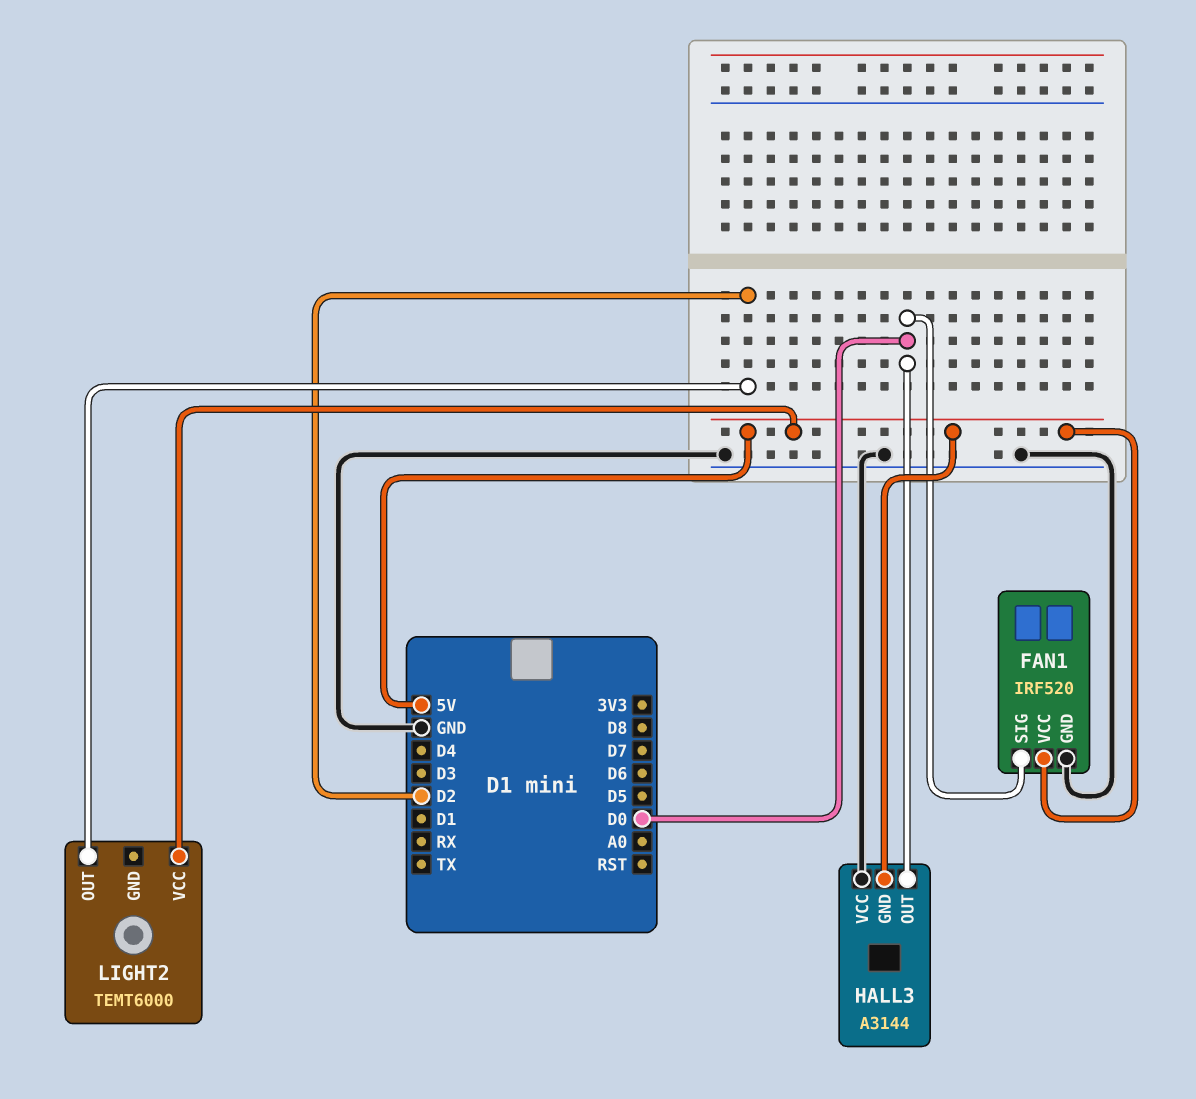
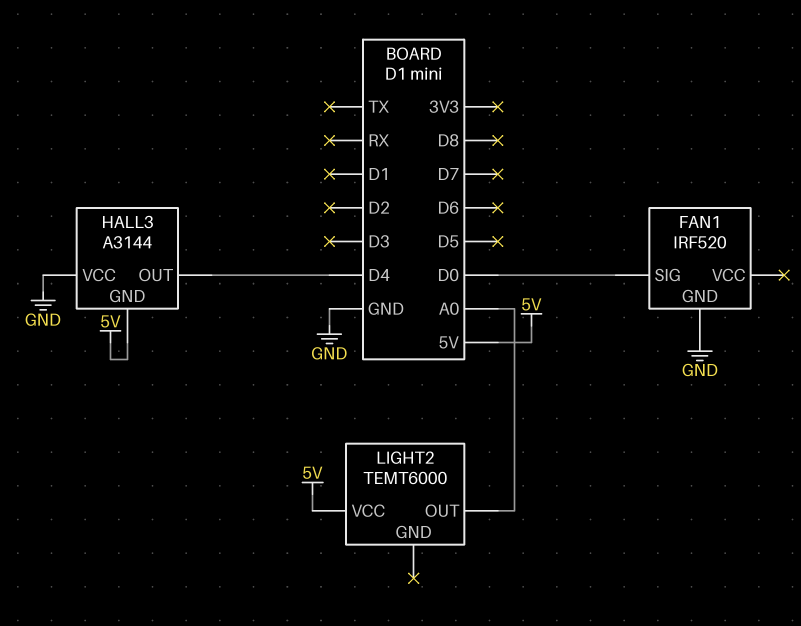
FAN1 pin VCC: 5V -> none
HALL3 pin OUT: D0 -> D4
LIGHT2 pin OUT: D2 -> A0

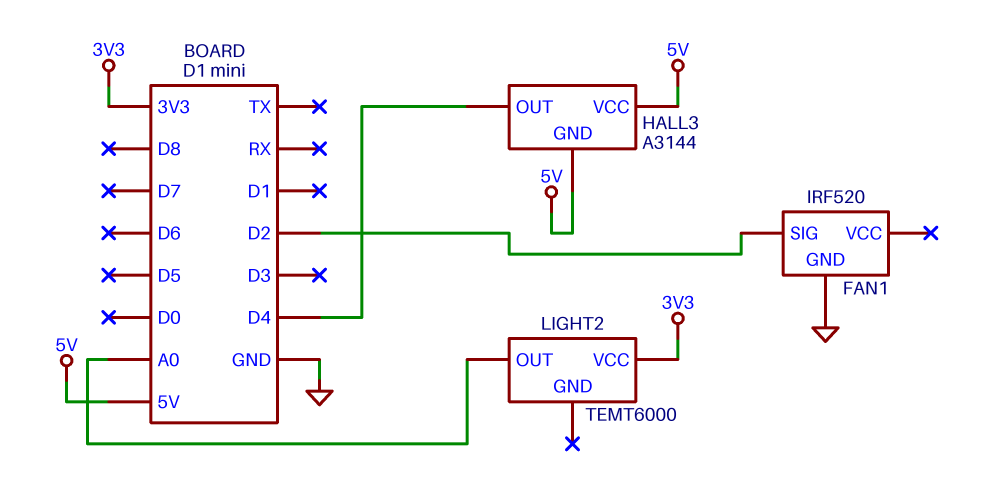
FAN1 pin SIG: D0 -> D2
HALL3 pin VCC: GND -> 5V
LIGHT2 pin VCC: 5V -> 3V3

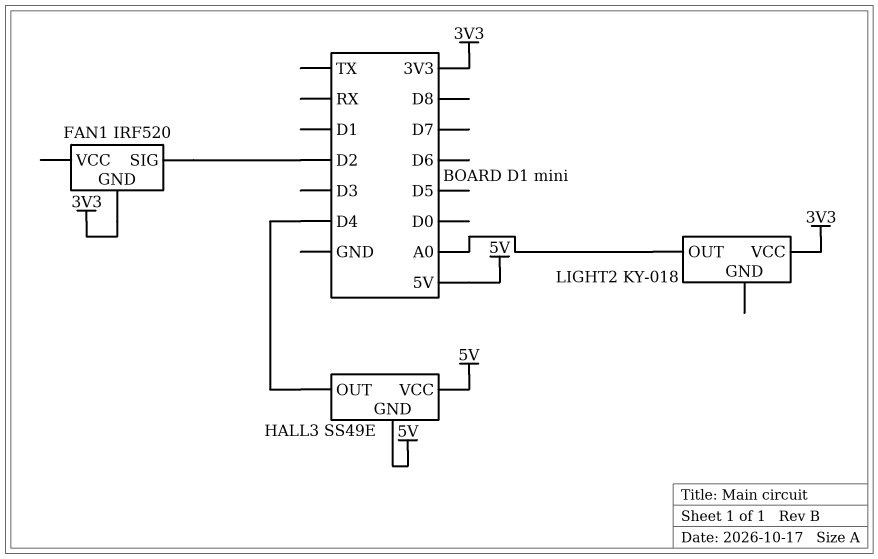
FAN1 pin GND: GND -> 3V3
HALL3: A3144 -> SS49E
LIGHT2: TEMT6000 -> KY-018

